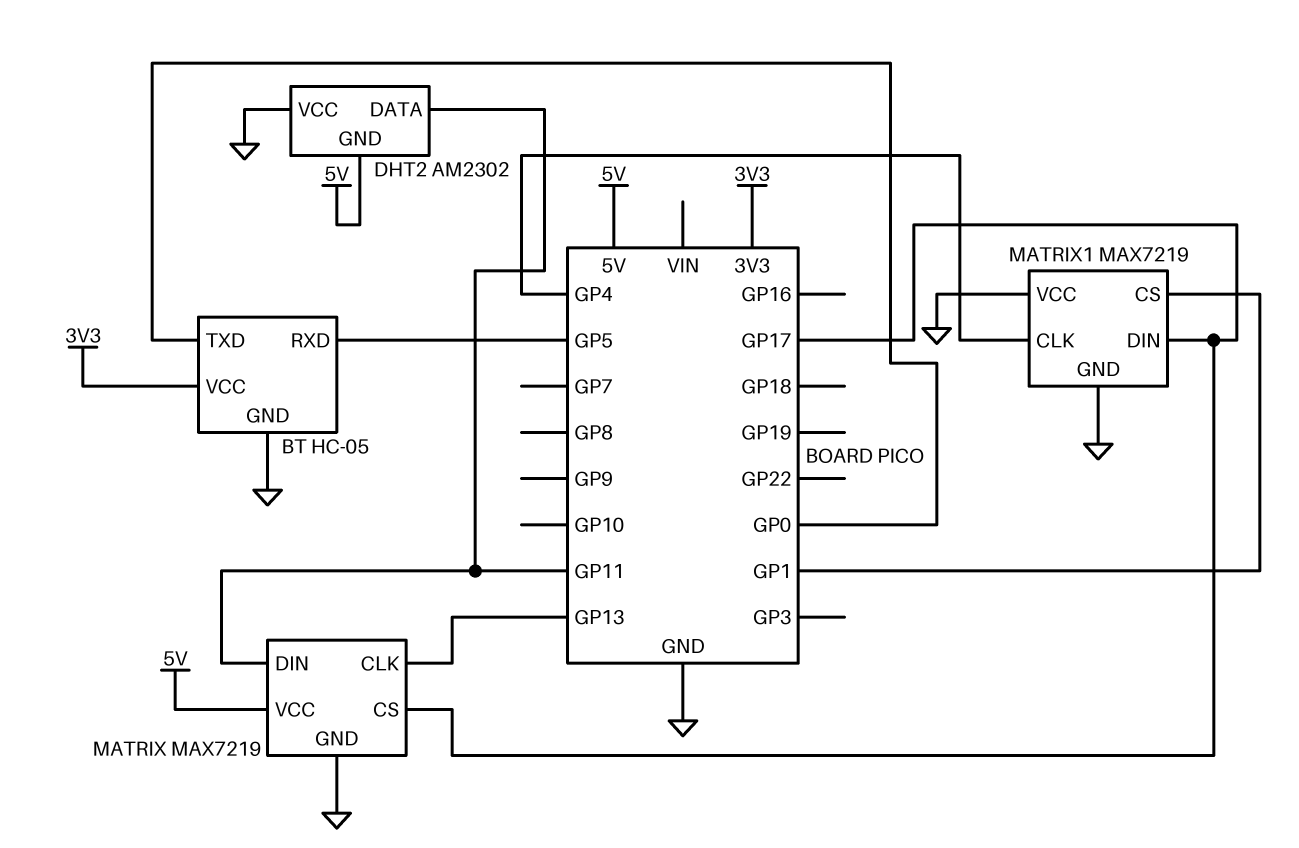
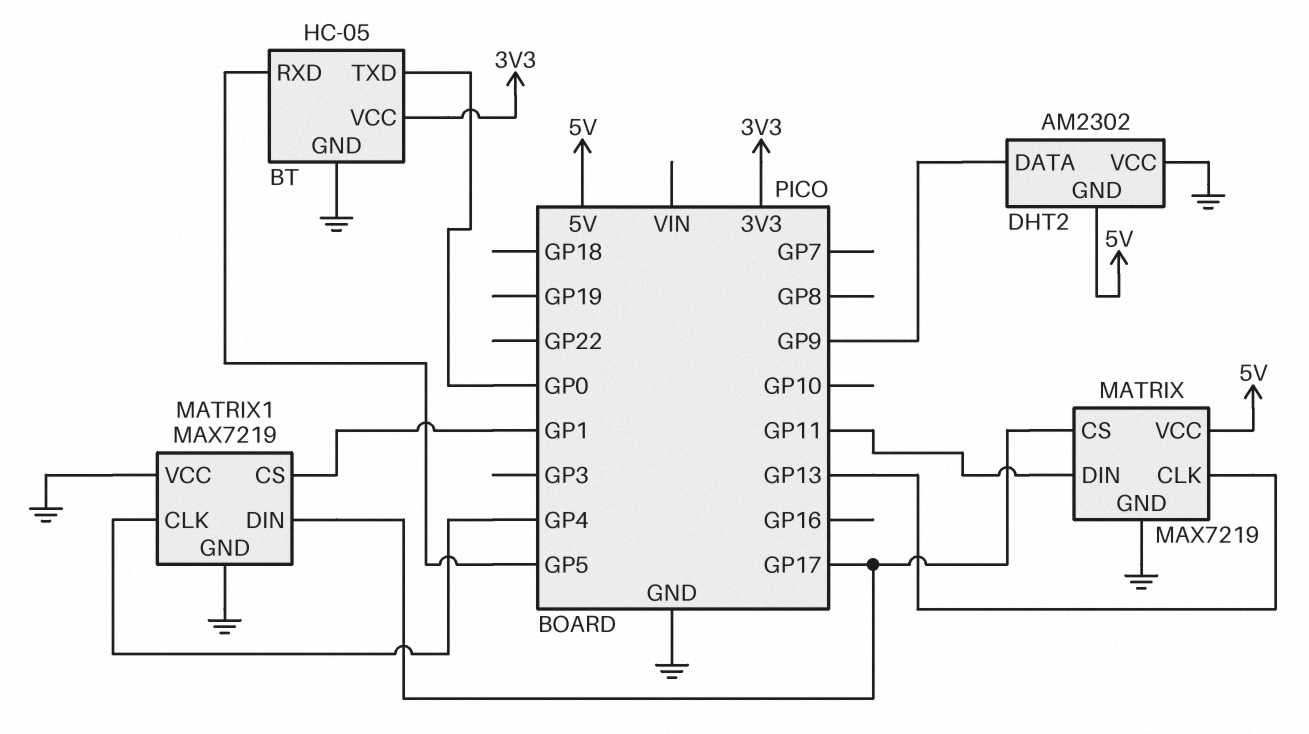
DHT2 pin DATA: GP11 -> GP9

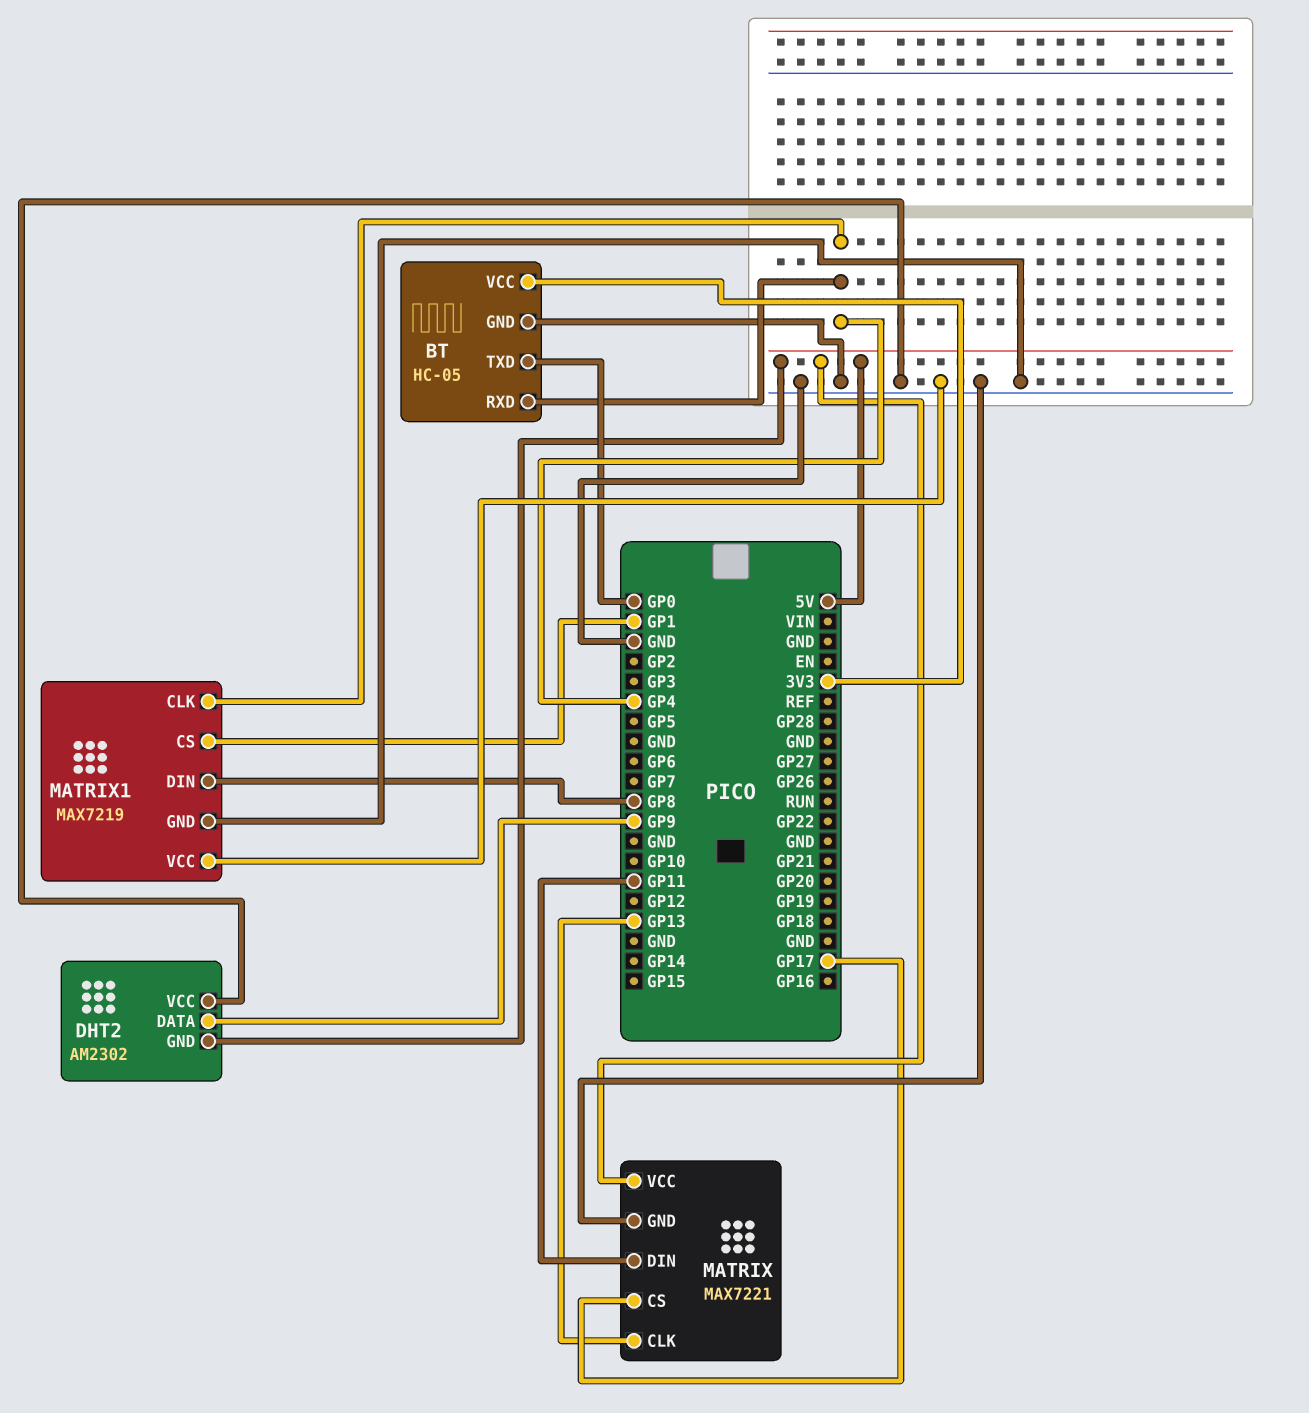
BT pin RXD: GP5 -> GP4
MATRIX: MAX7219 -> MAX7221
MATRIX1 pin DIN: GP17 -> GP8

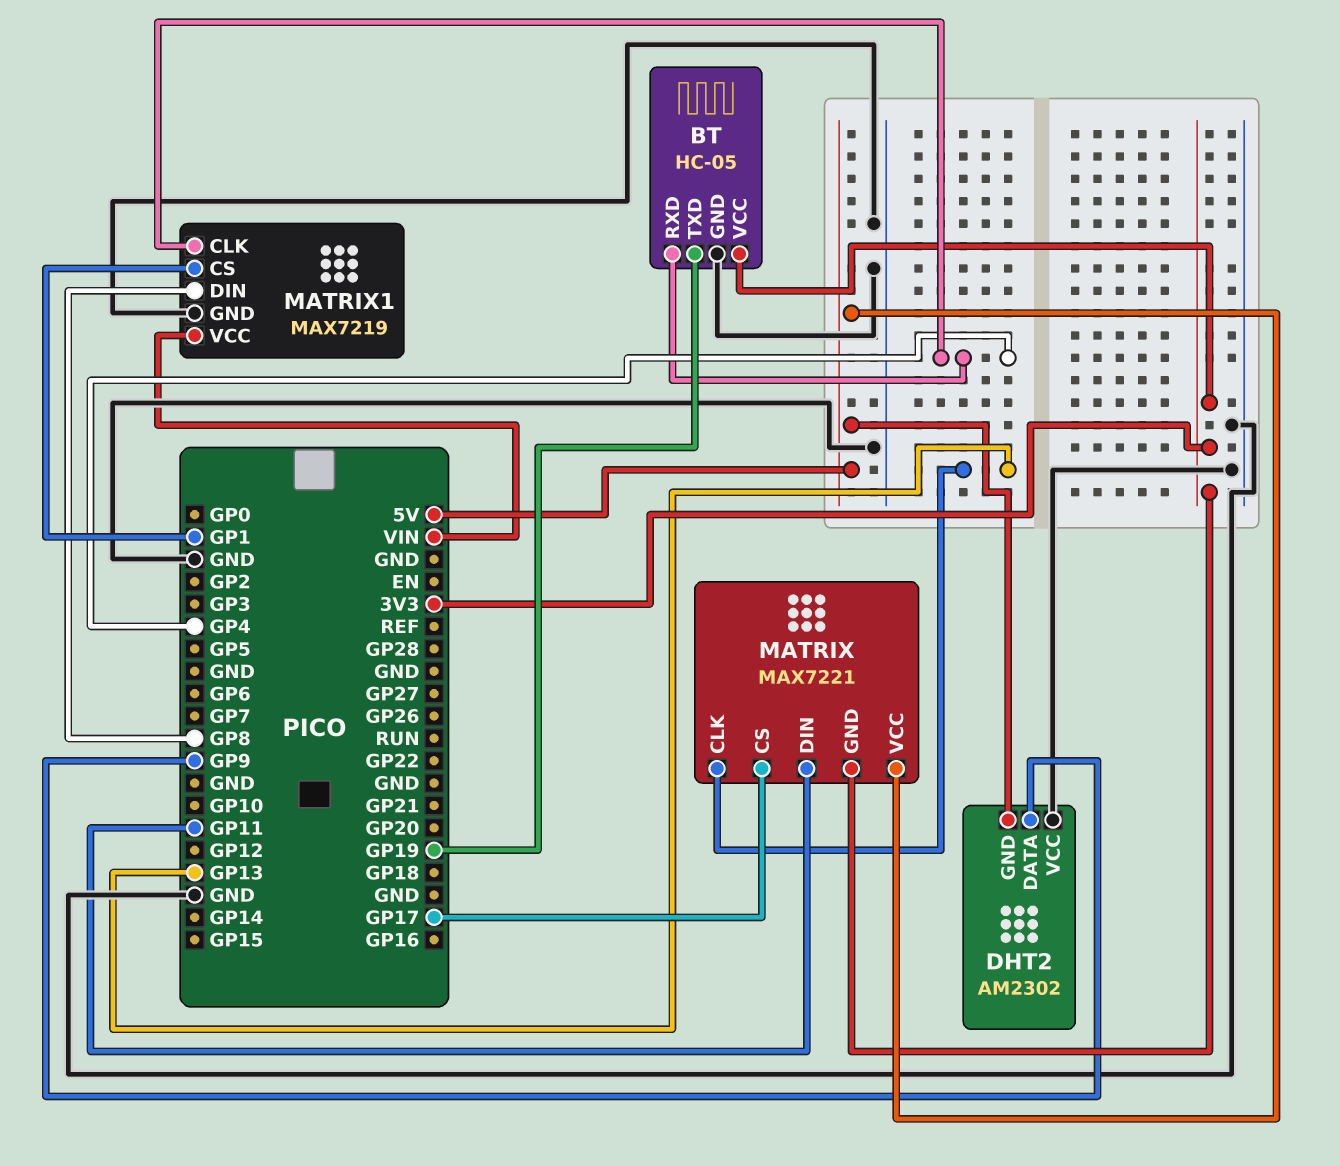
BT pin TXD: GP0 -> GP19
MATRIX pin GND: GND -> 3V3
MATRIX1 pin VCC: GND -> VIN

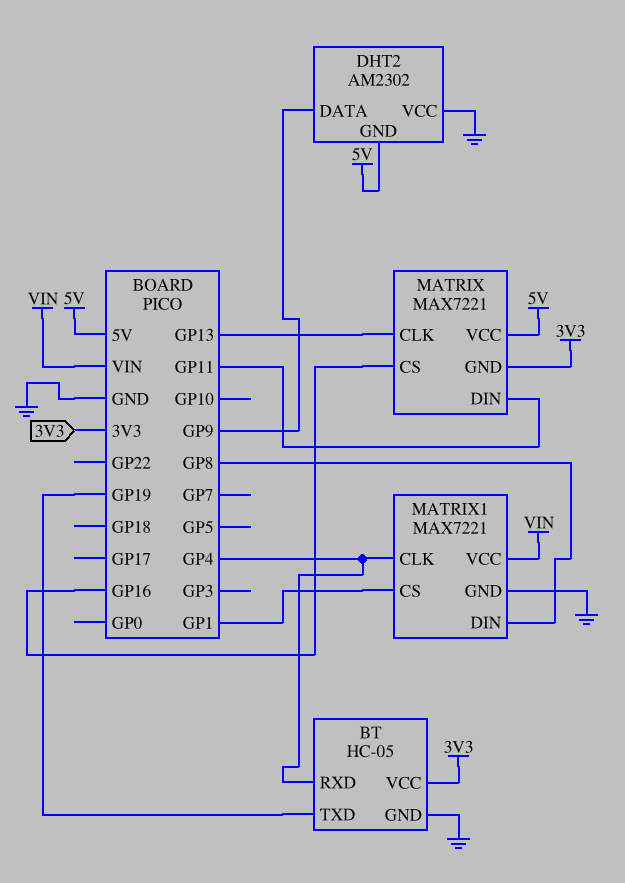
MATRIX pin CS: GP17 -> GP16
MATRIX1: MAX7219 -> MAX7221

